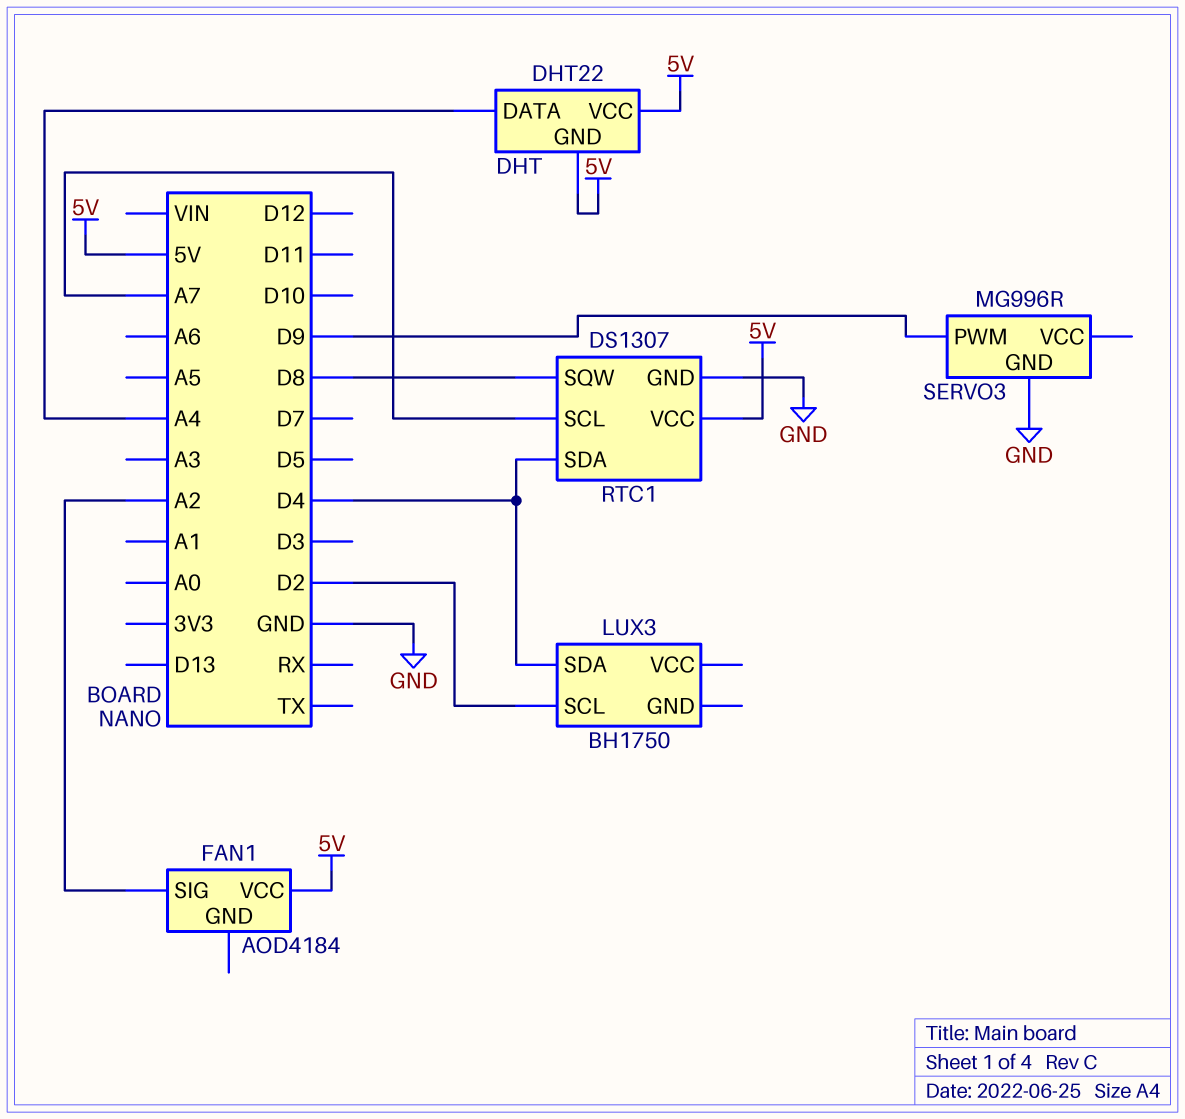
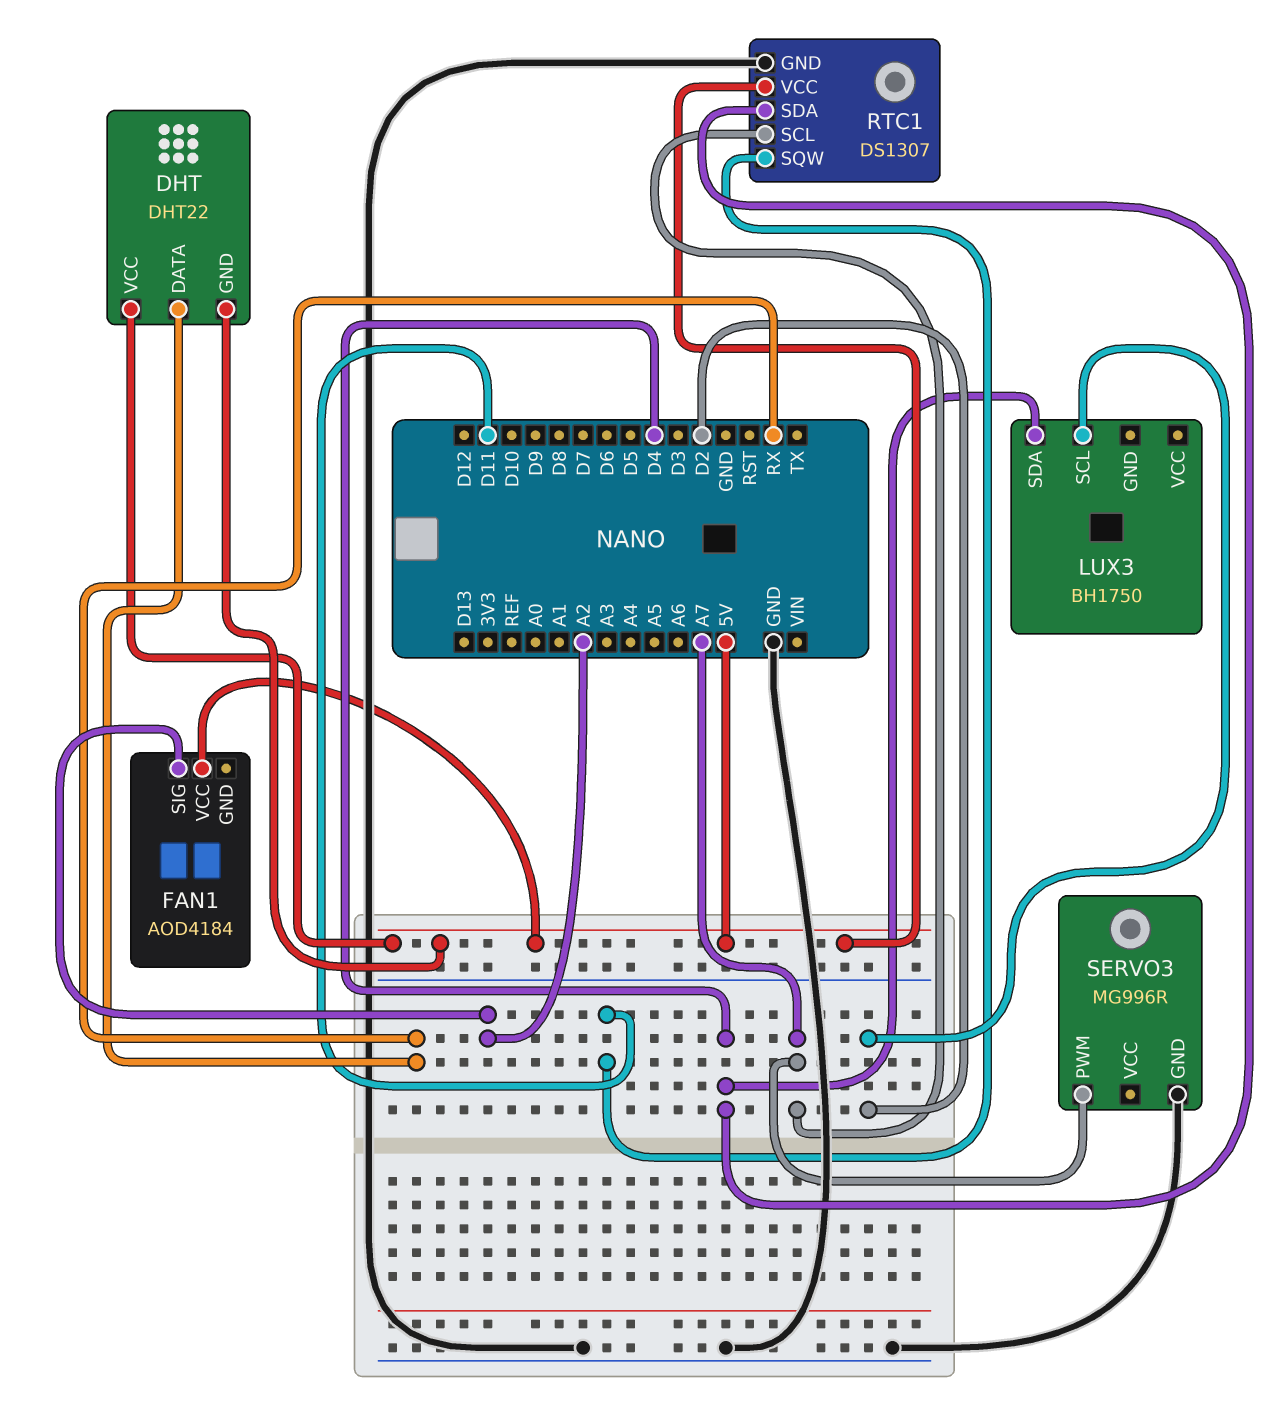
DHT pin DATA: A4 -> RX
RTC1 pin SQW: D8 -> D11
SERVO3 pin PWM: D9 -> A7

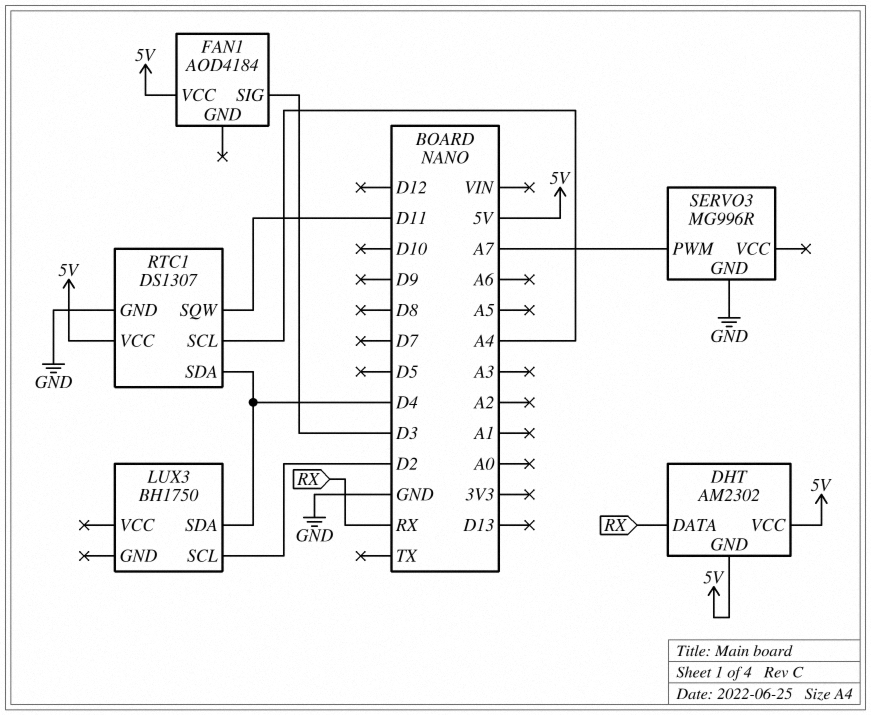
DHT: DHT22 -> AM2302
FAN1 pin SIG: A2 -> D3
RTC1 pin SCL: A7 -> A4

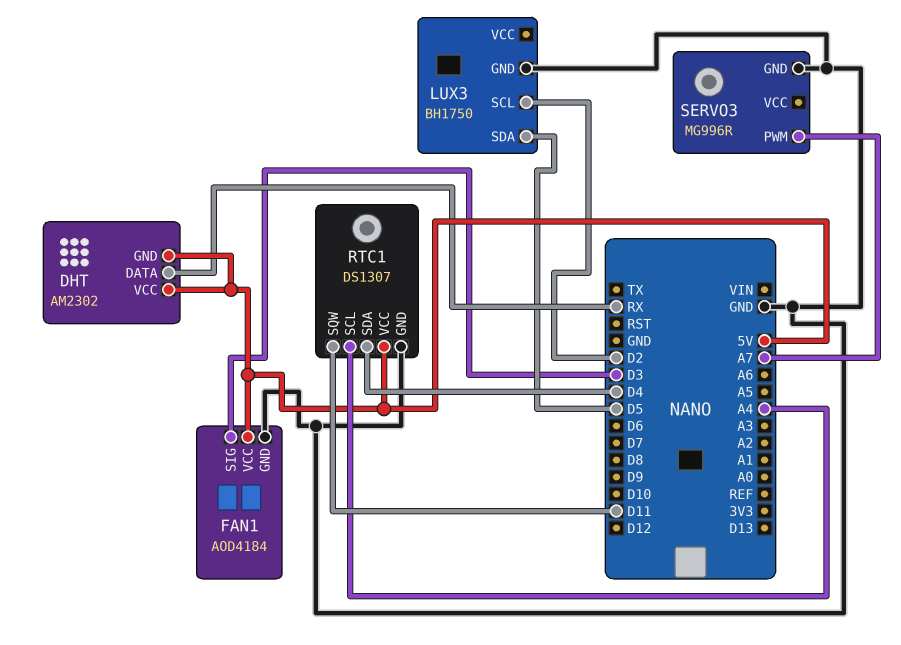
FAN1 pin GND: none -> GND
LUX3 pin GND: none -> GND
LUX3 pin SDA: D4 -> D5

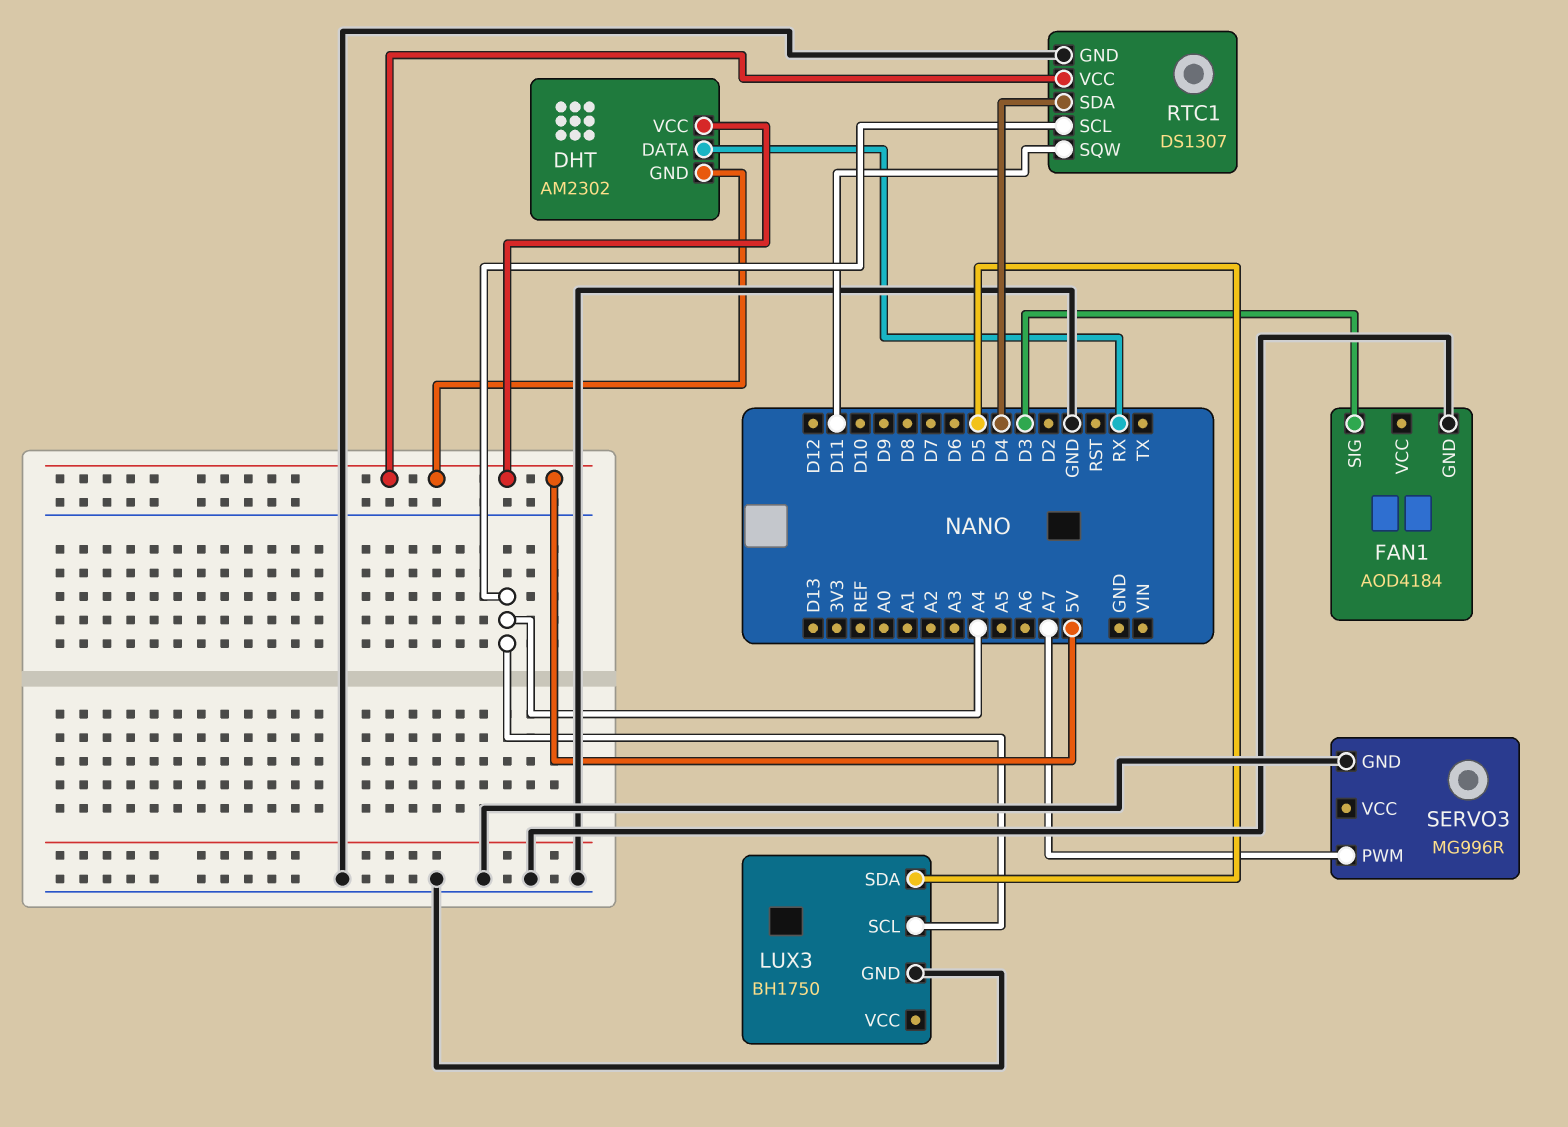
FAN1 pin VCC: 5V -> none
LUX3 pin SCL: D2 -> A4

